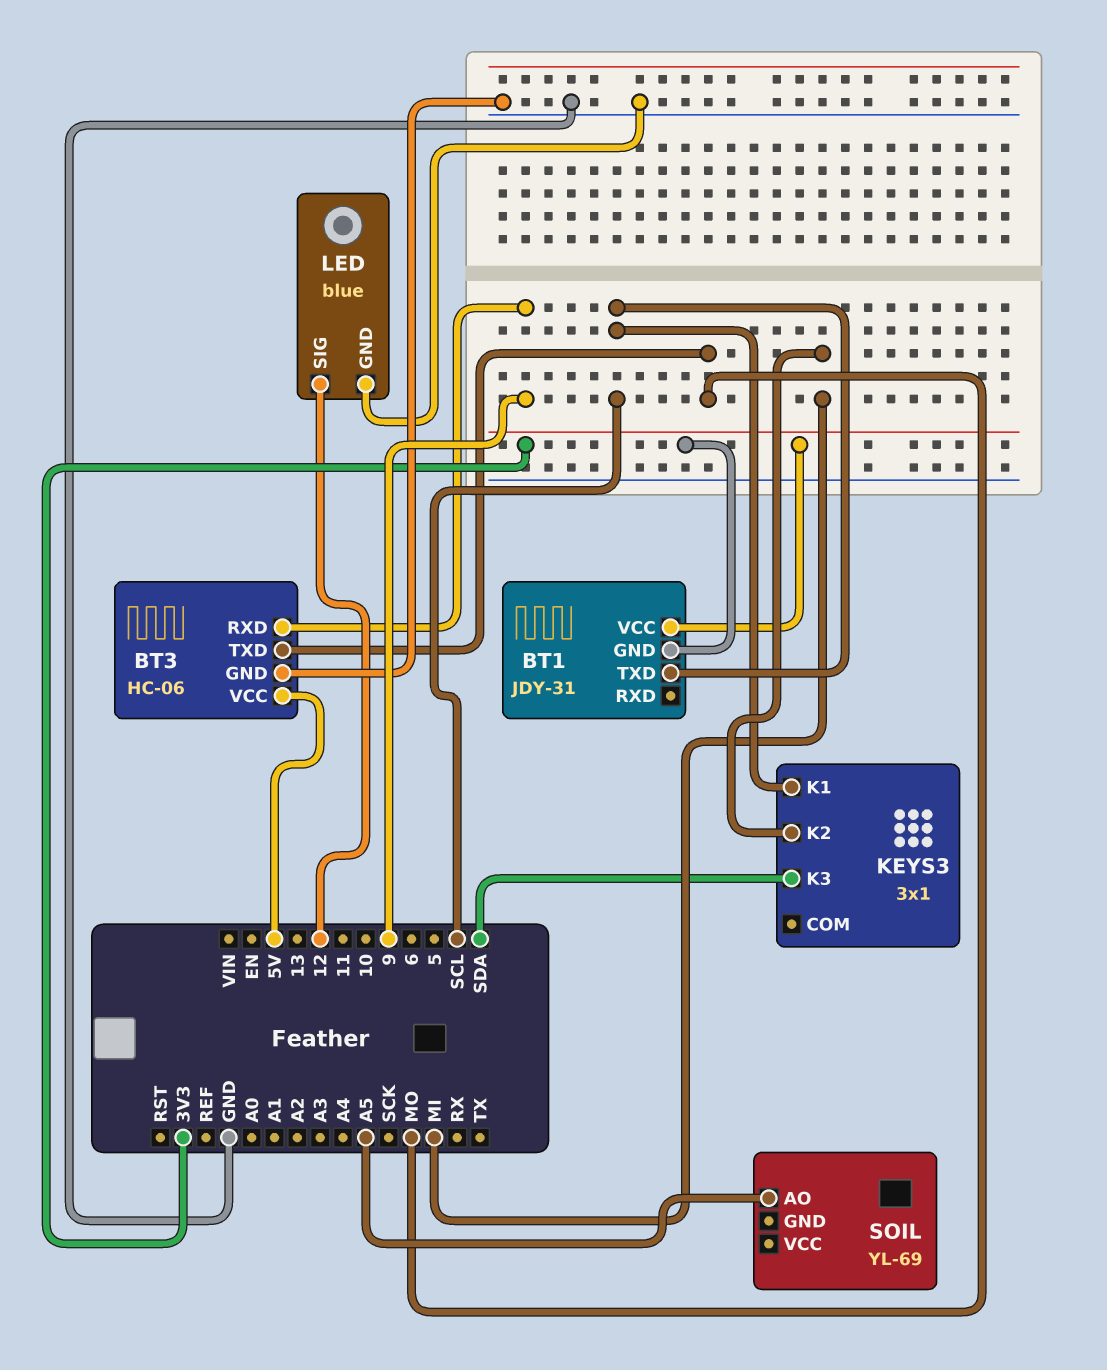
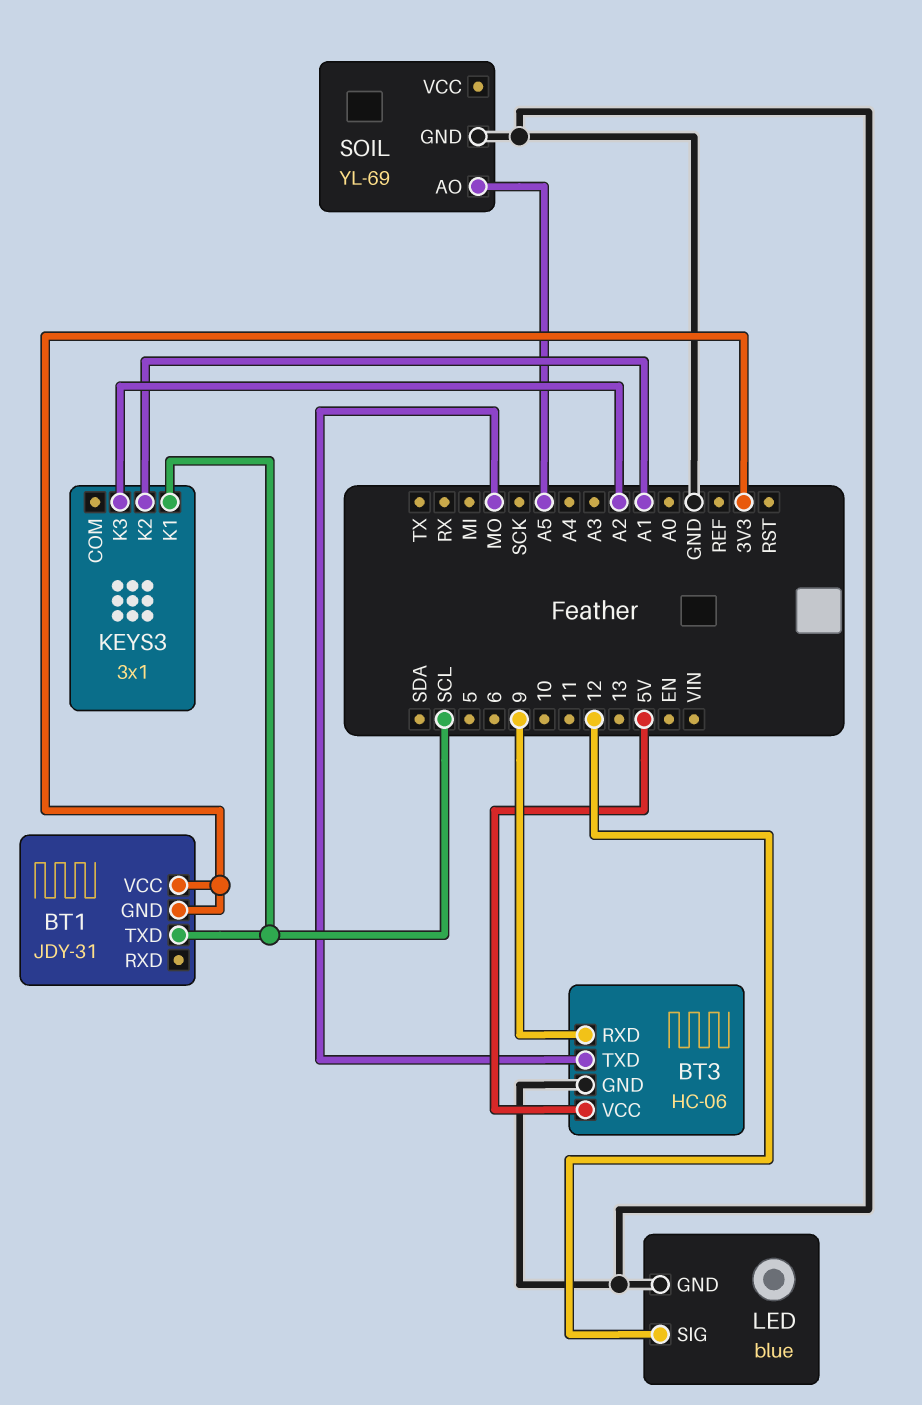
KEYS3 pin K2: MI -> A1
KEYS3 pin K3: SDA -> A2
SOIL pin GND: none -> GND

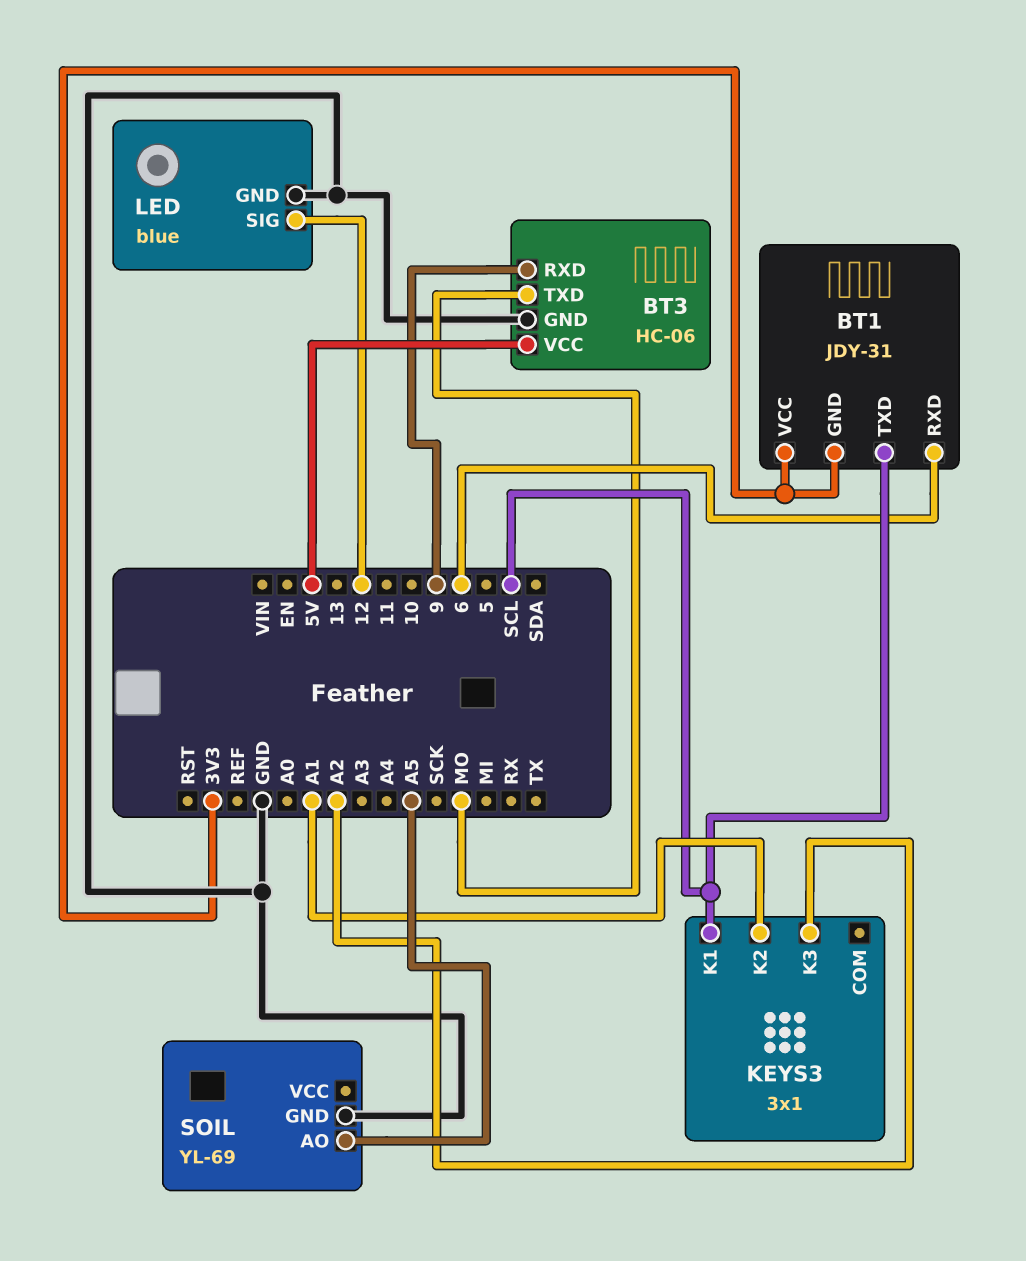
BT1 pin RXD: none -> 6

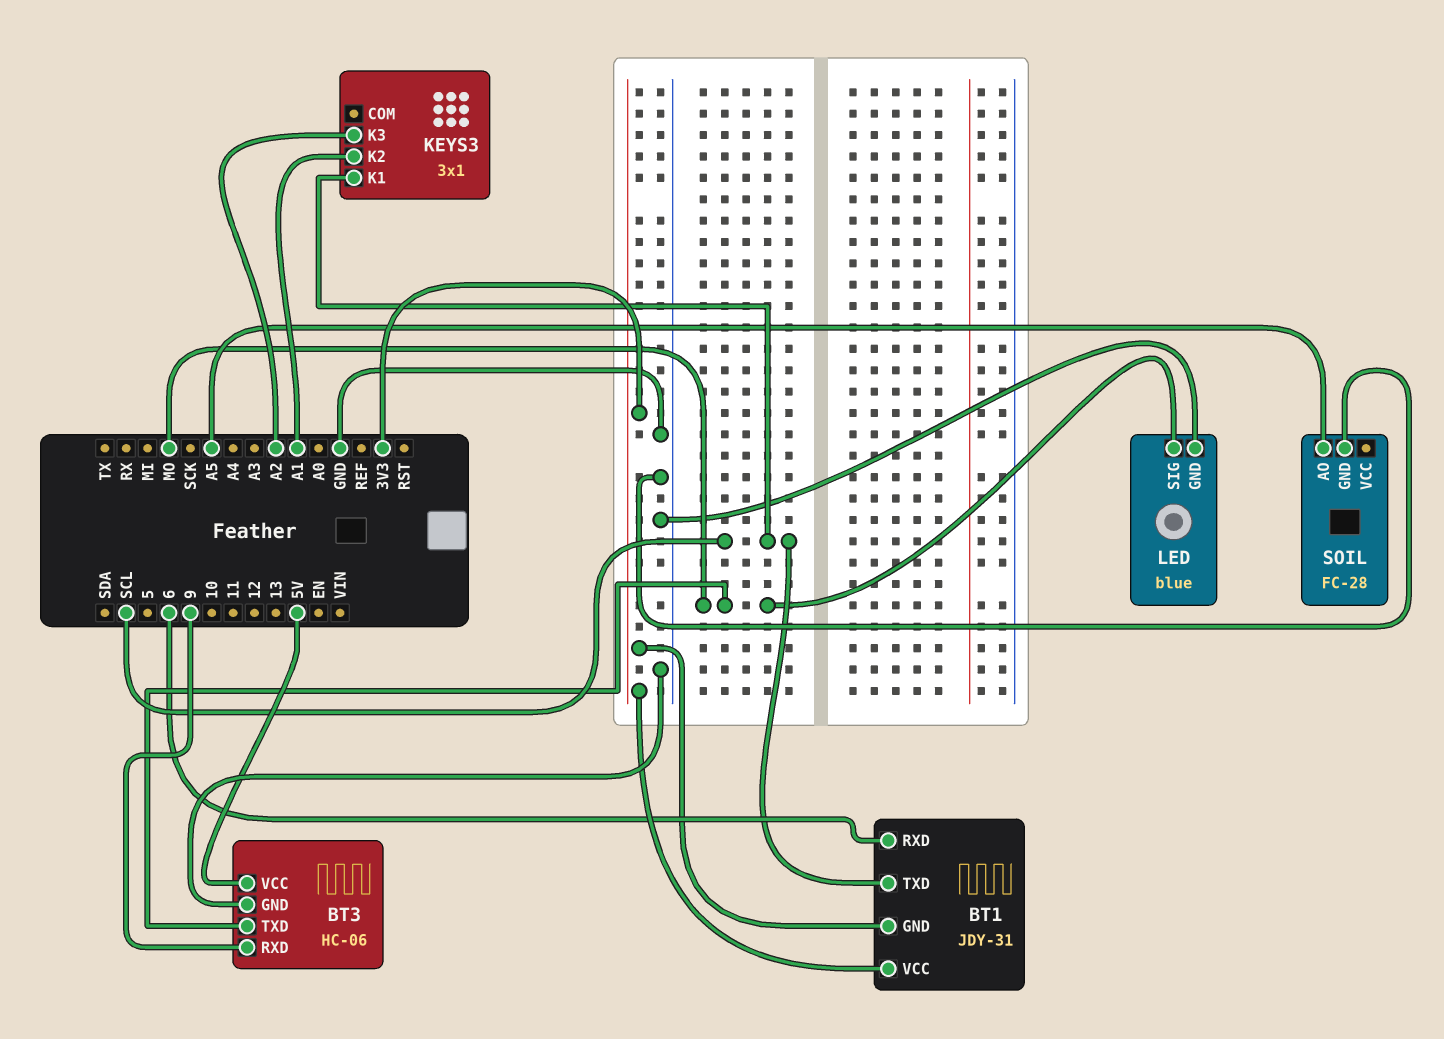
LED pin SIG: 12 -> MO
SOIL: YL-69 -> FC-28

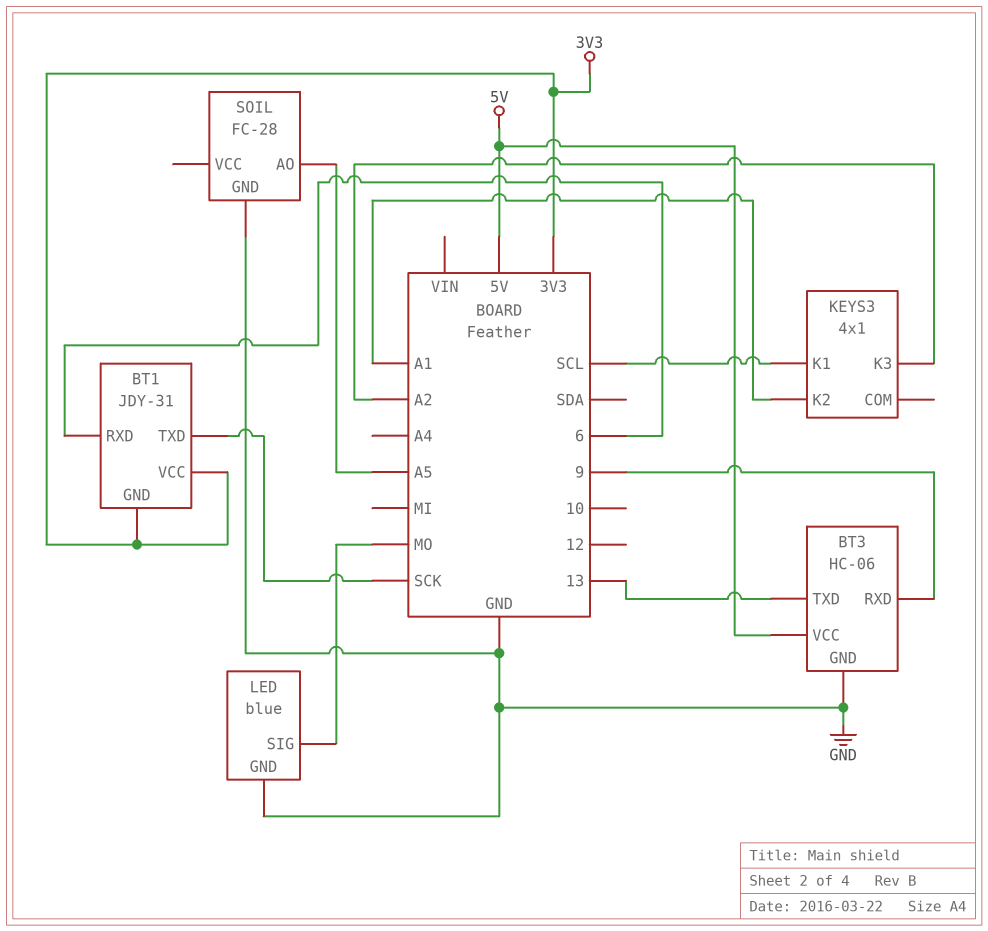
BT1 pin TXD: SCL -> SCK
BT3 pin TXD: MO -> 13
KEYS3: 3x1 -> 4x1

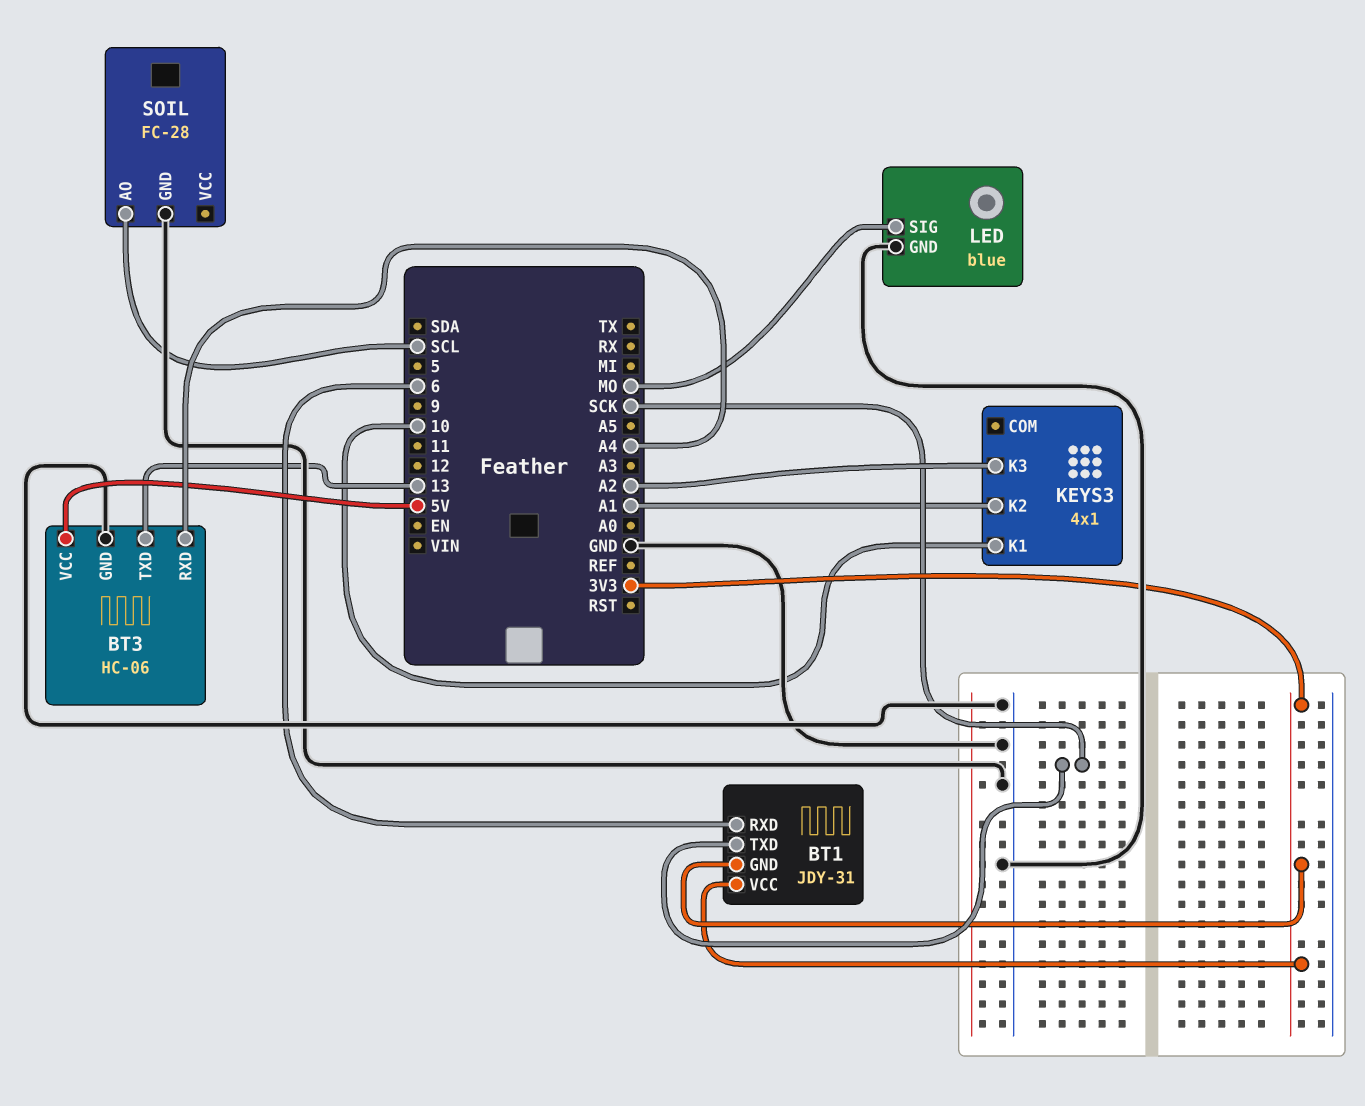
BT3 pin RXD: 9 -> A4
KEYS3 pin K1: SCL -> 10
SOIL pin AO: A5 -> SCL

